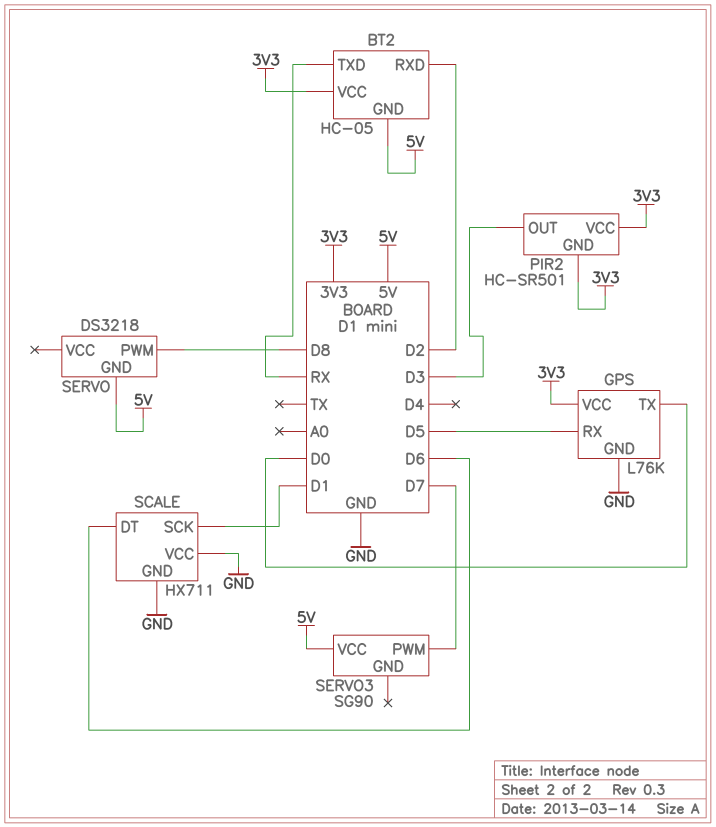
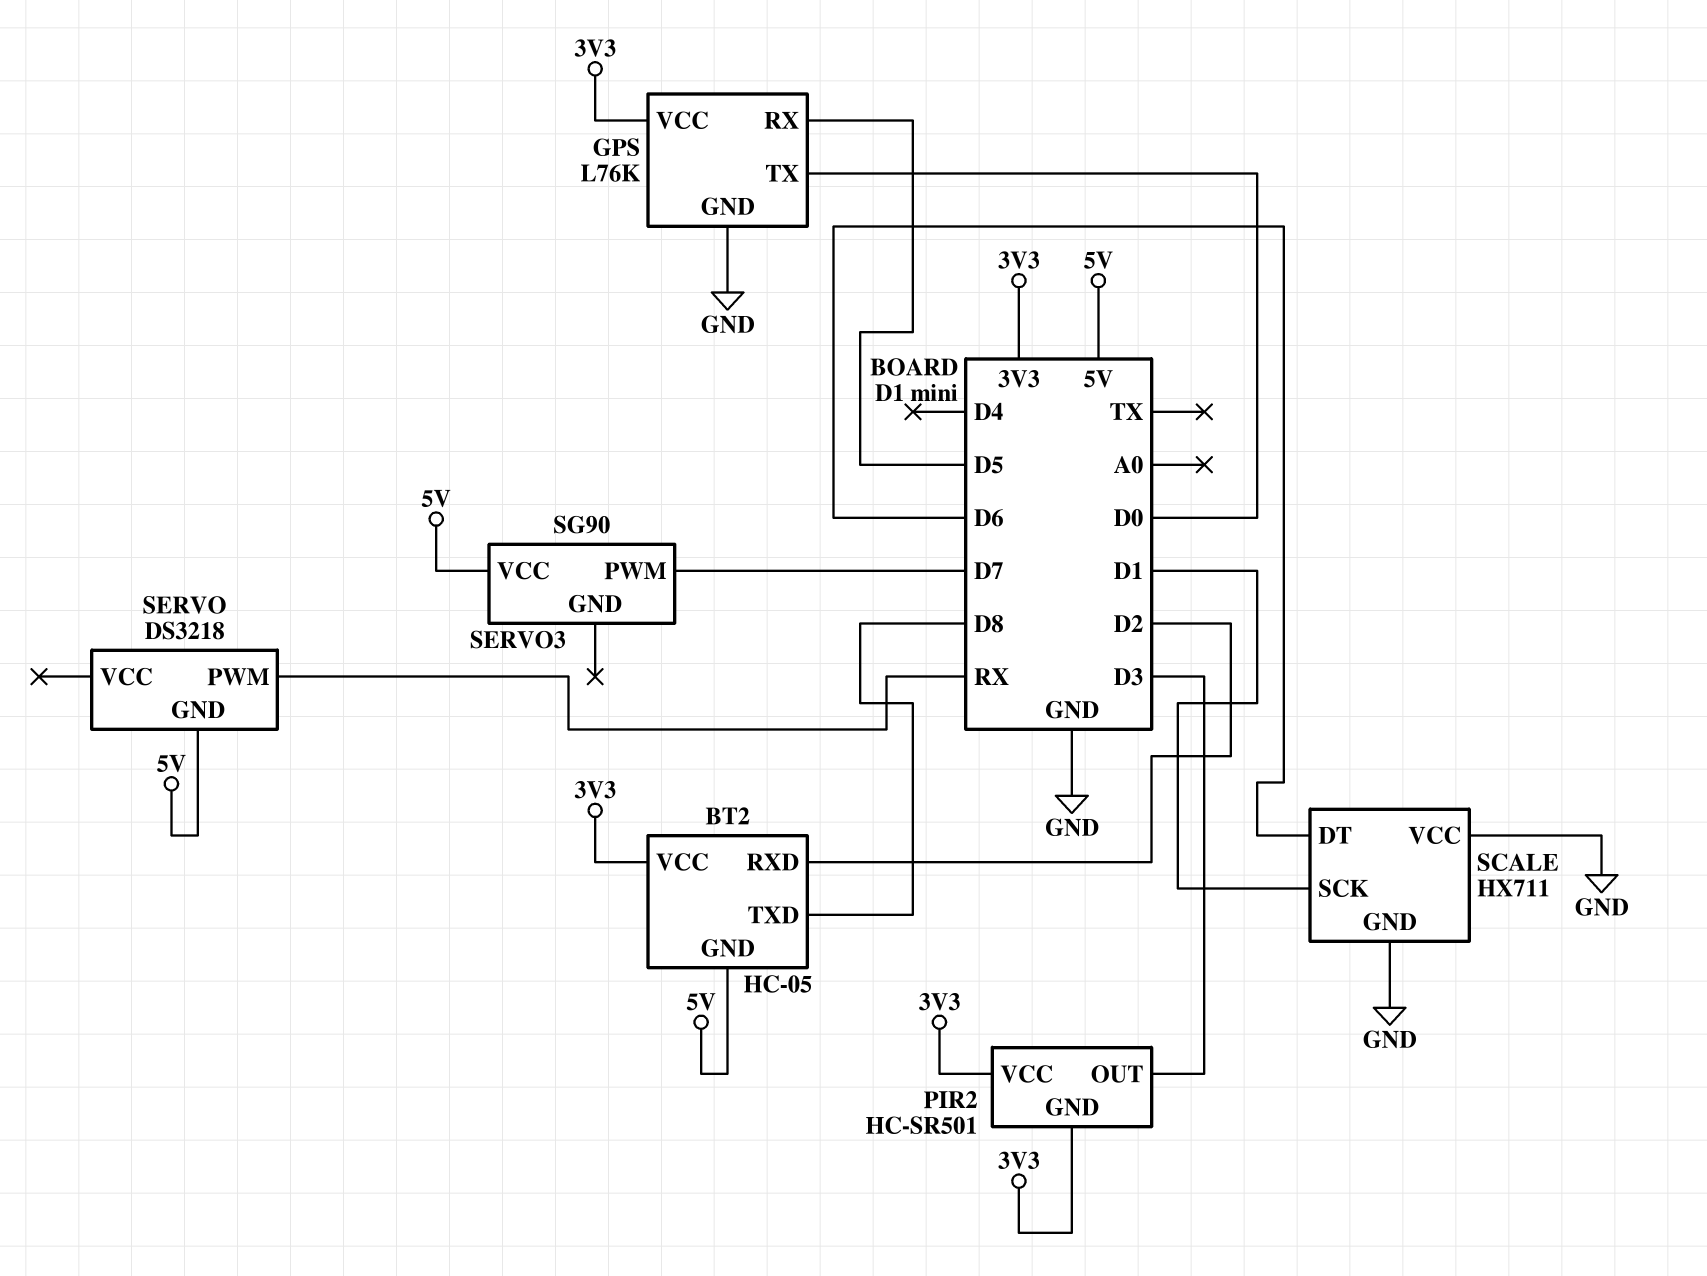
BT2 pin TXD: RX -> D8
SERVO pin PWM: D8 -> RX

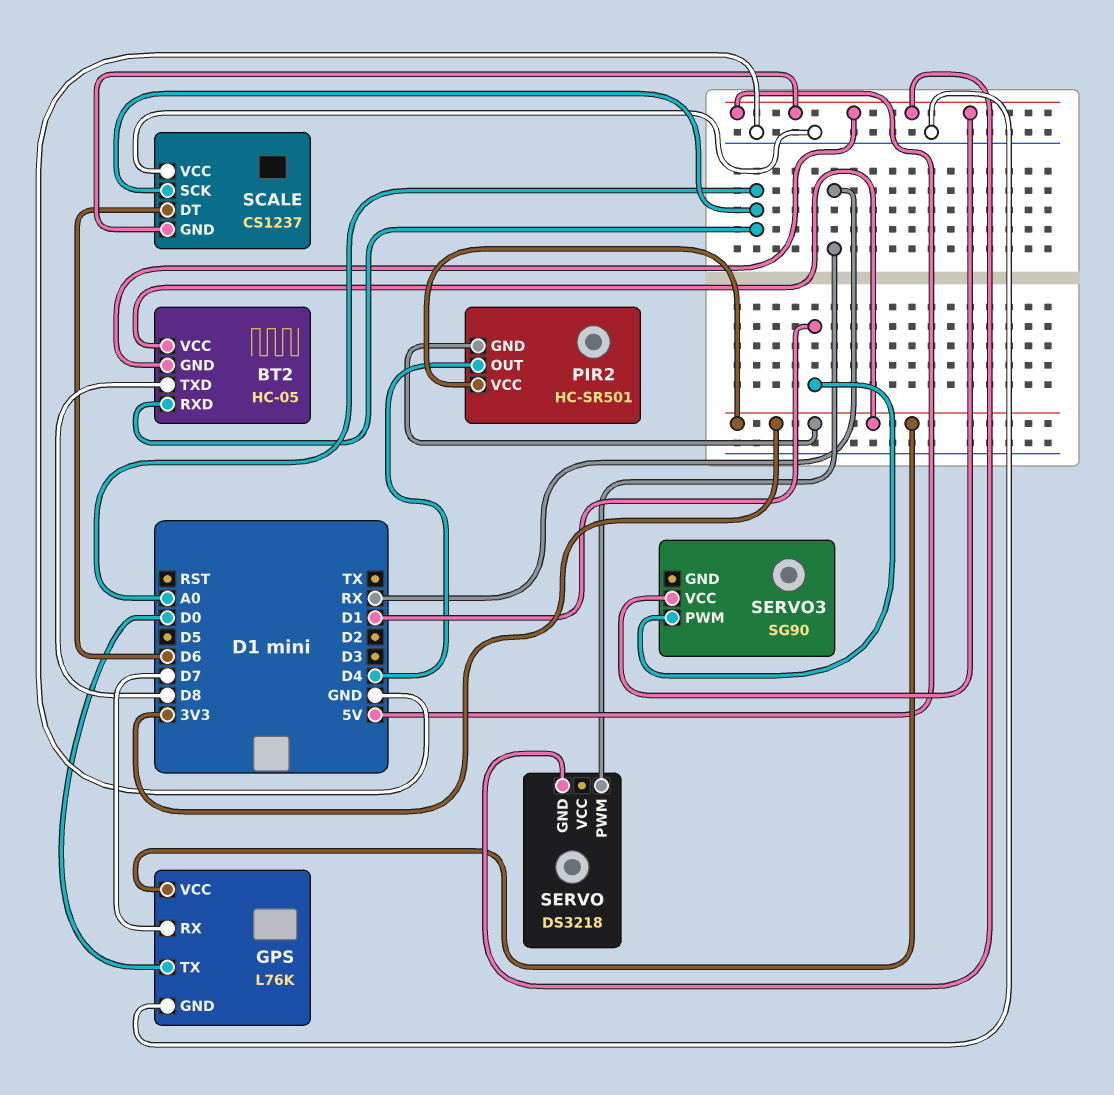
BT2 pin RXD: D2 -> A0
GPS pin RX: D5 -> D7
PIR2 pin OUT: D3 -> D4
SCALE: HX711 -> CS1237
SCALE pin GND: GND -> 5V
SCALE pin SCK: D1 -> A0
SERVO3 pin PWM: D7 -> D1

